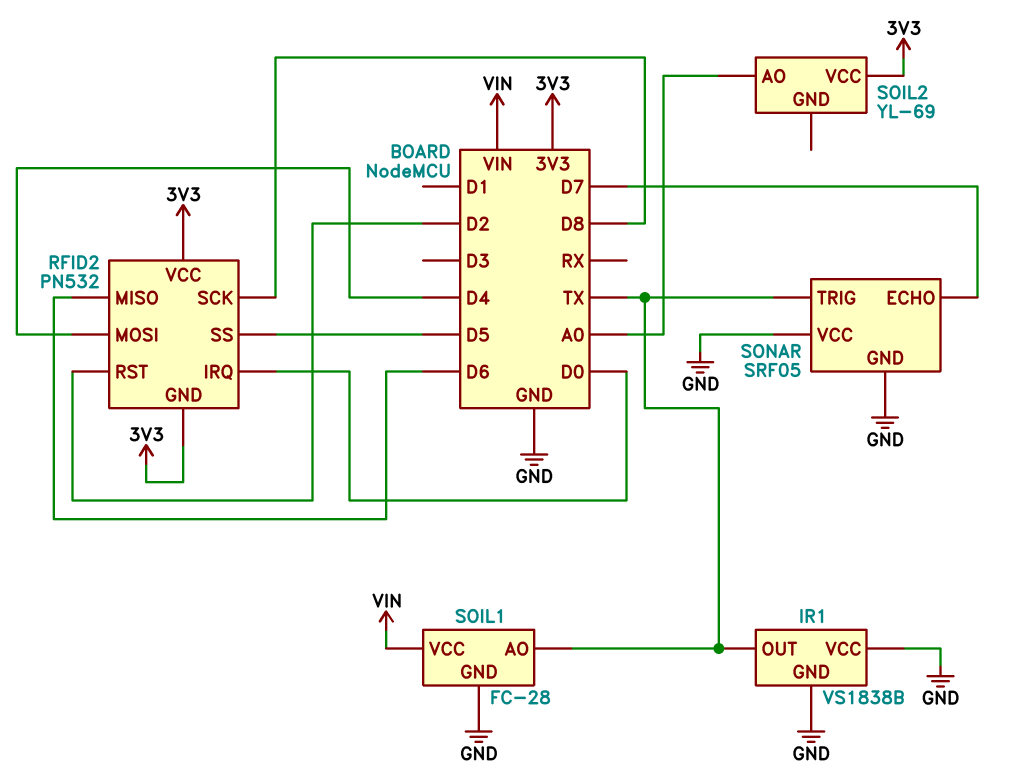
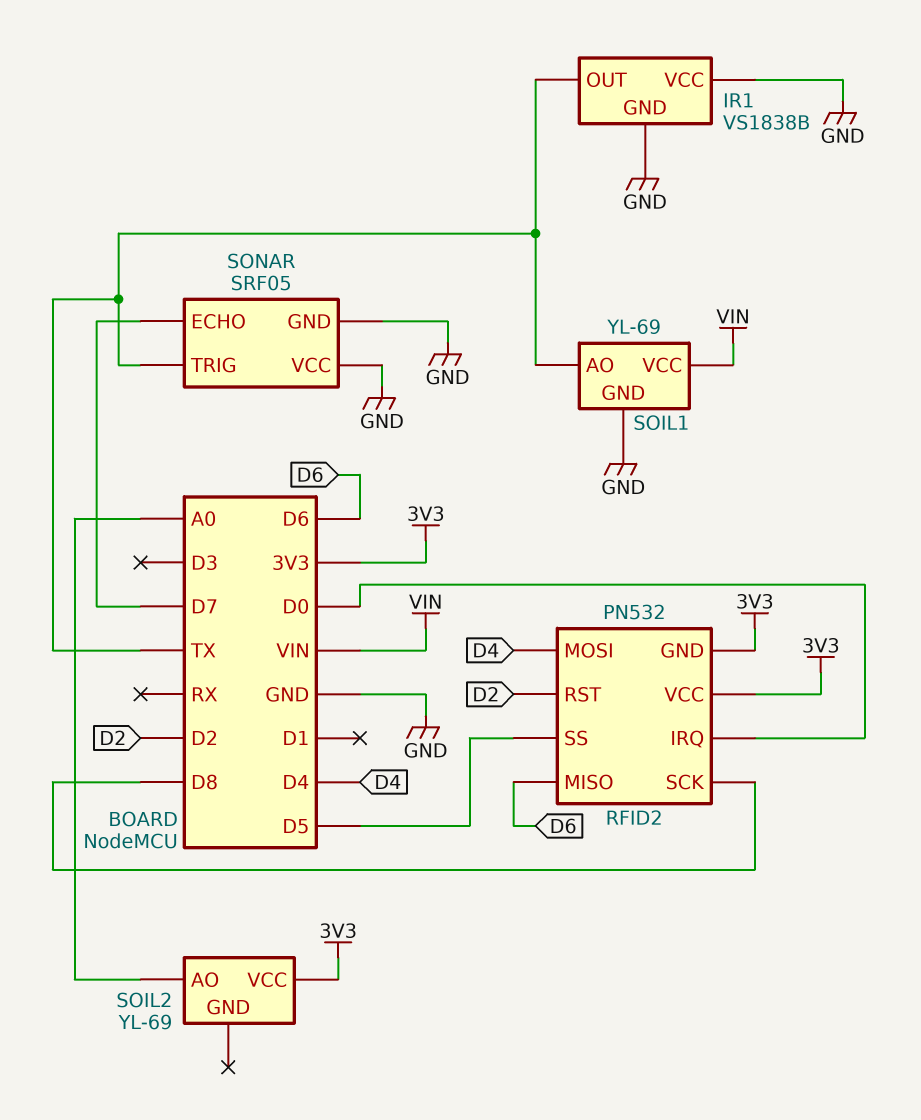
SOIL1: FC-28 -> YL-69

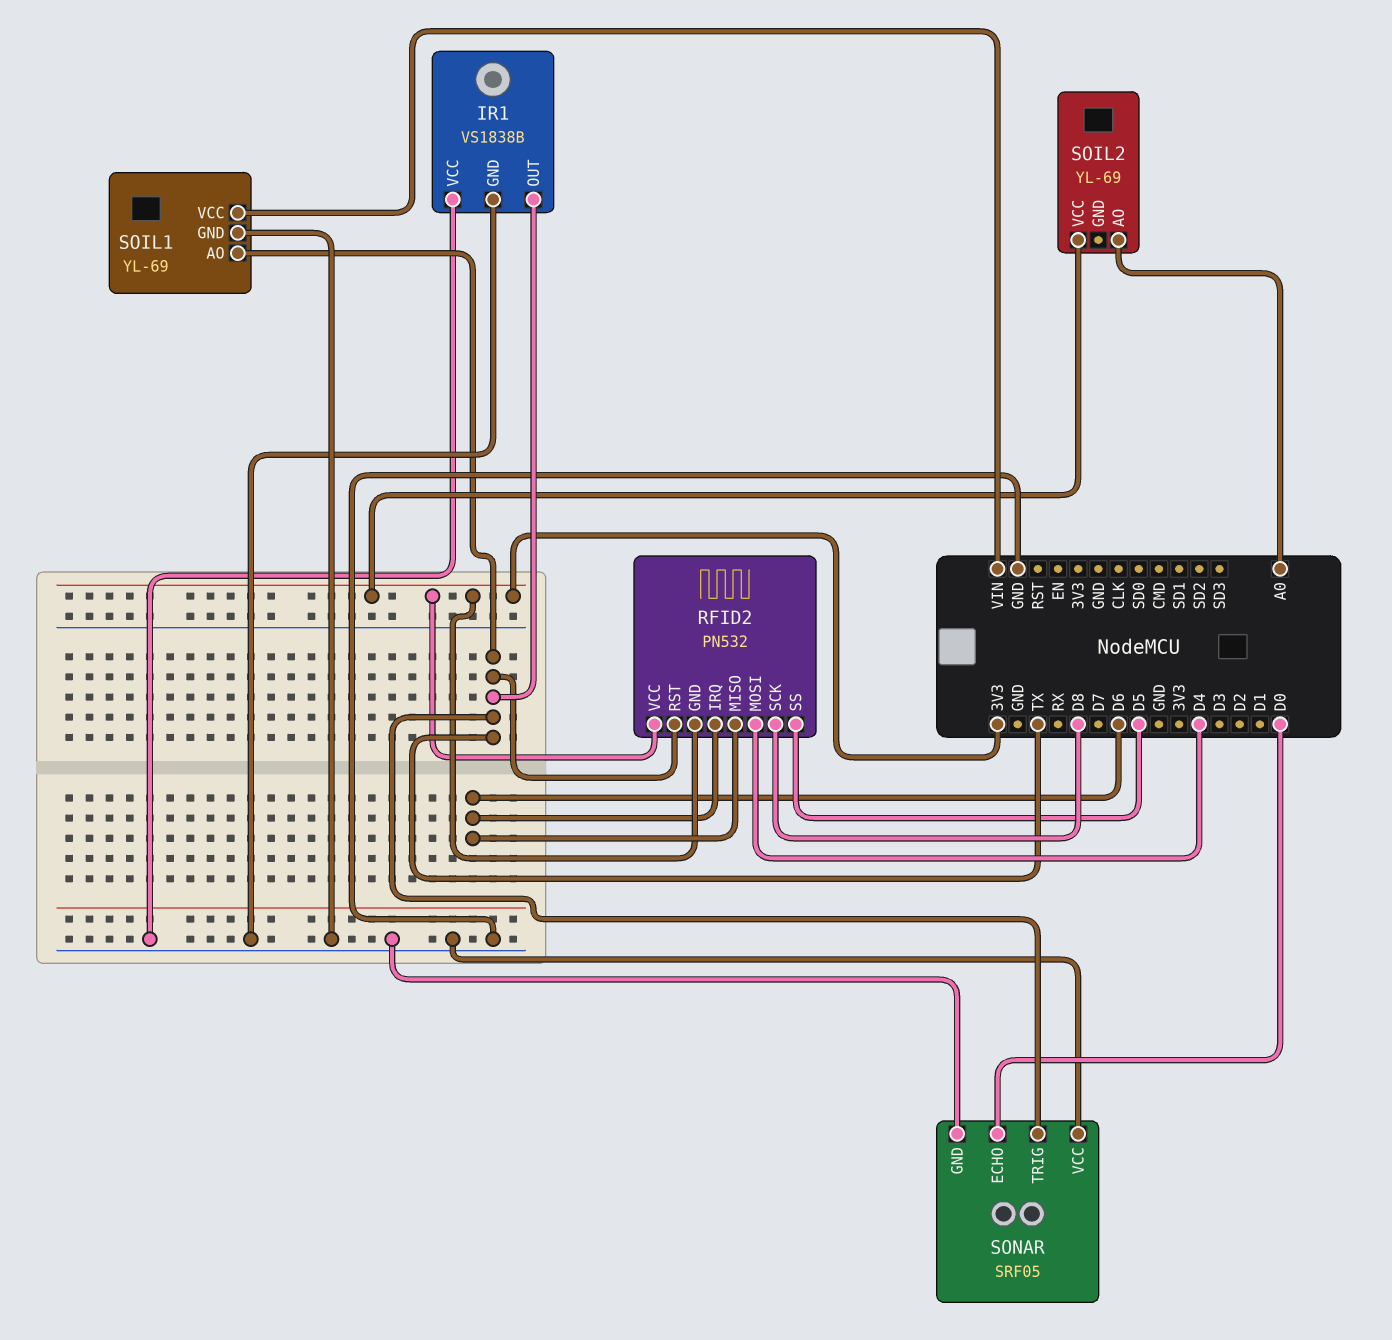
RFID2 pin IRQ: D0 -> D6
RFID2 pin RST: D2 -> TX
SONAR pin ECHO: D7 -> D0

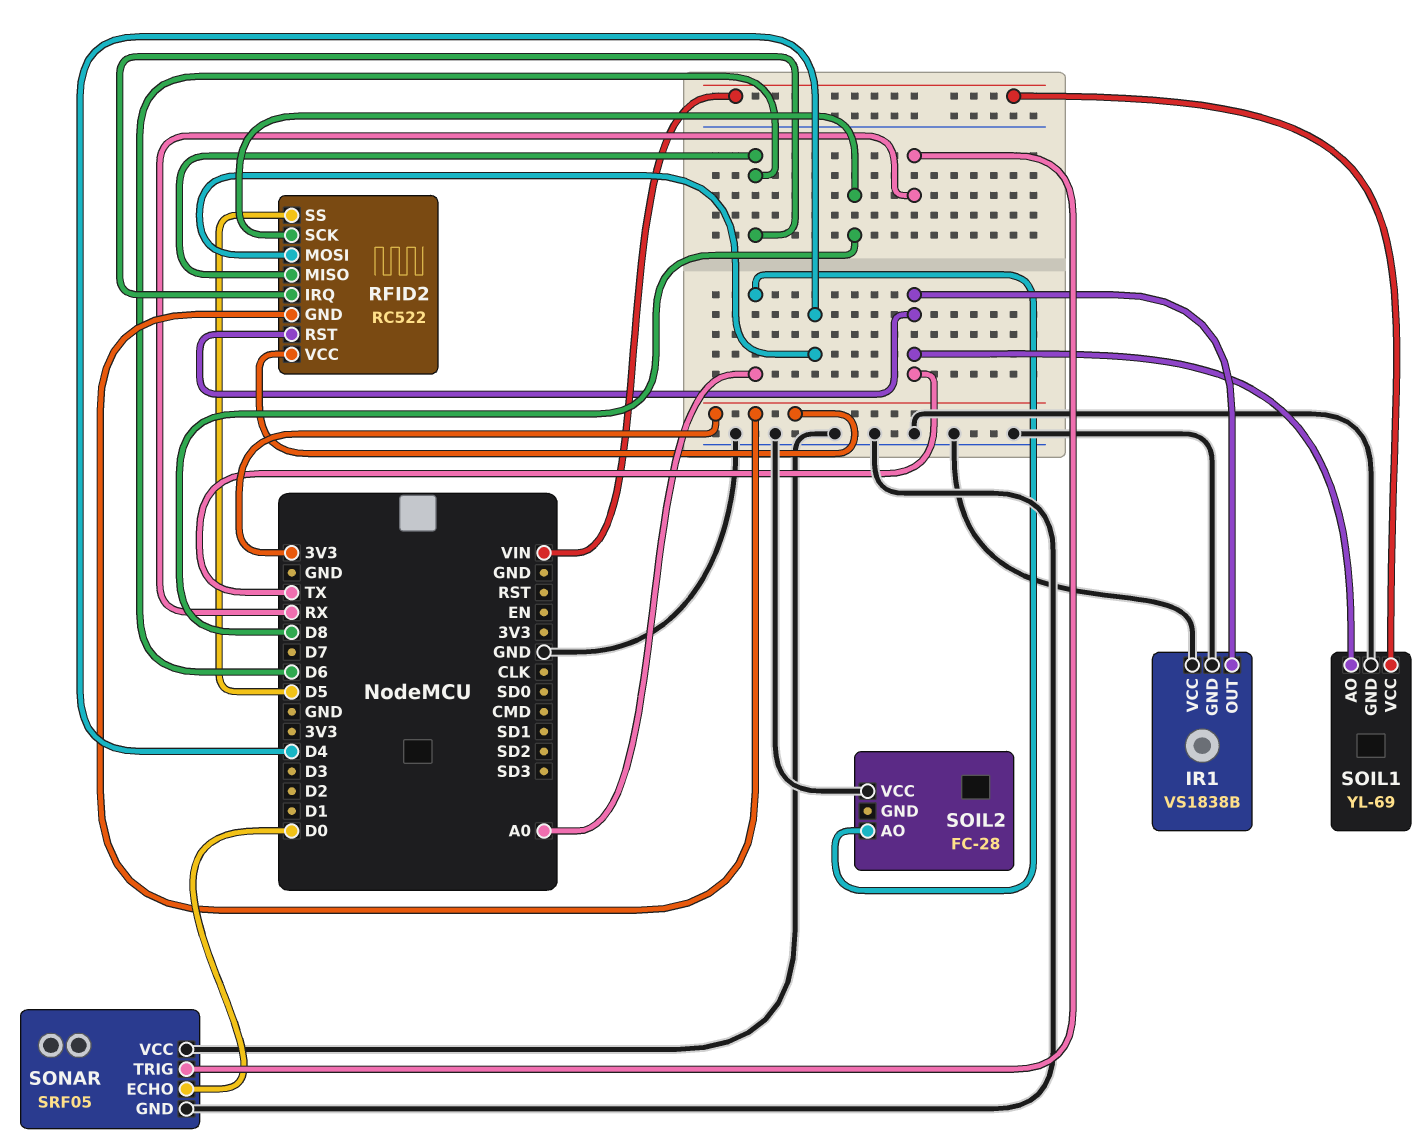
RFID2: PN532 -> RC522
SOIL2: YL-69 -> FC-28
SOIL2 pin VCC: 3V3 -> GND
SONAR pin TRIG: TX -> RX

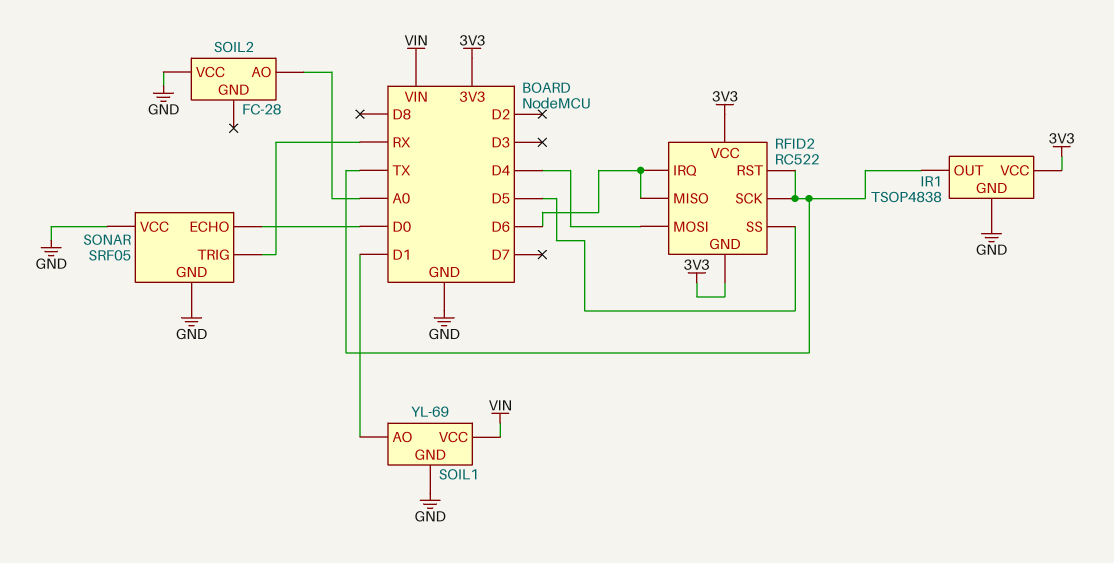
IR1: VS1838B -> TSOP4838
IR1 pin VCC: GND -> 3V3
RFID2 pin SCK: D8 -> TX
SOIL1 pin AO: TX -> D1

